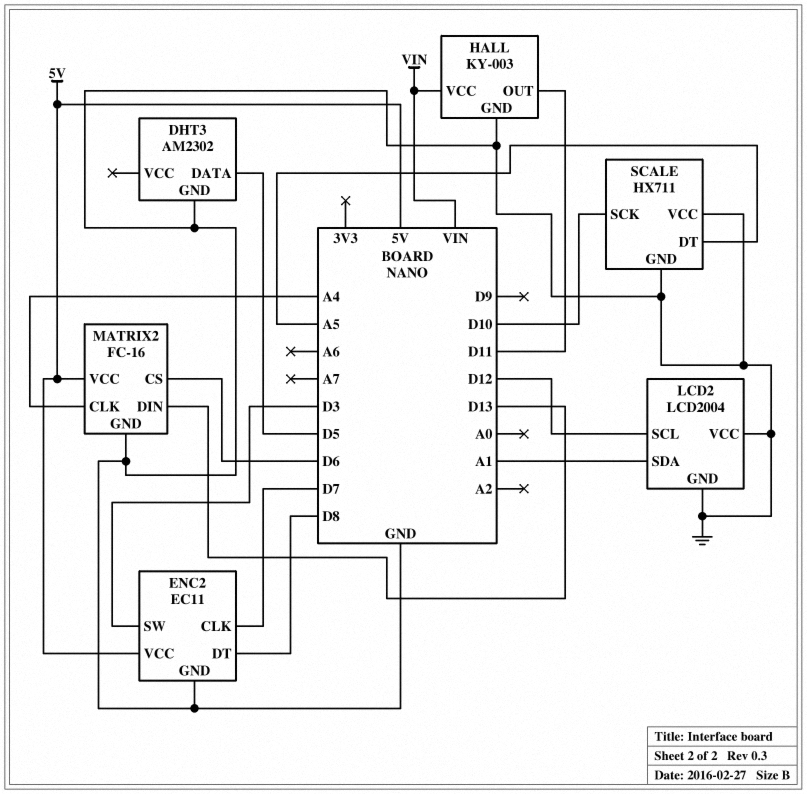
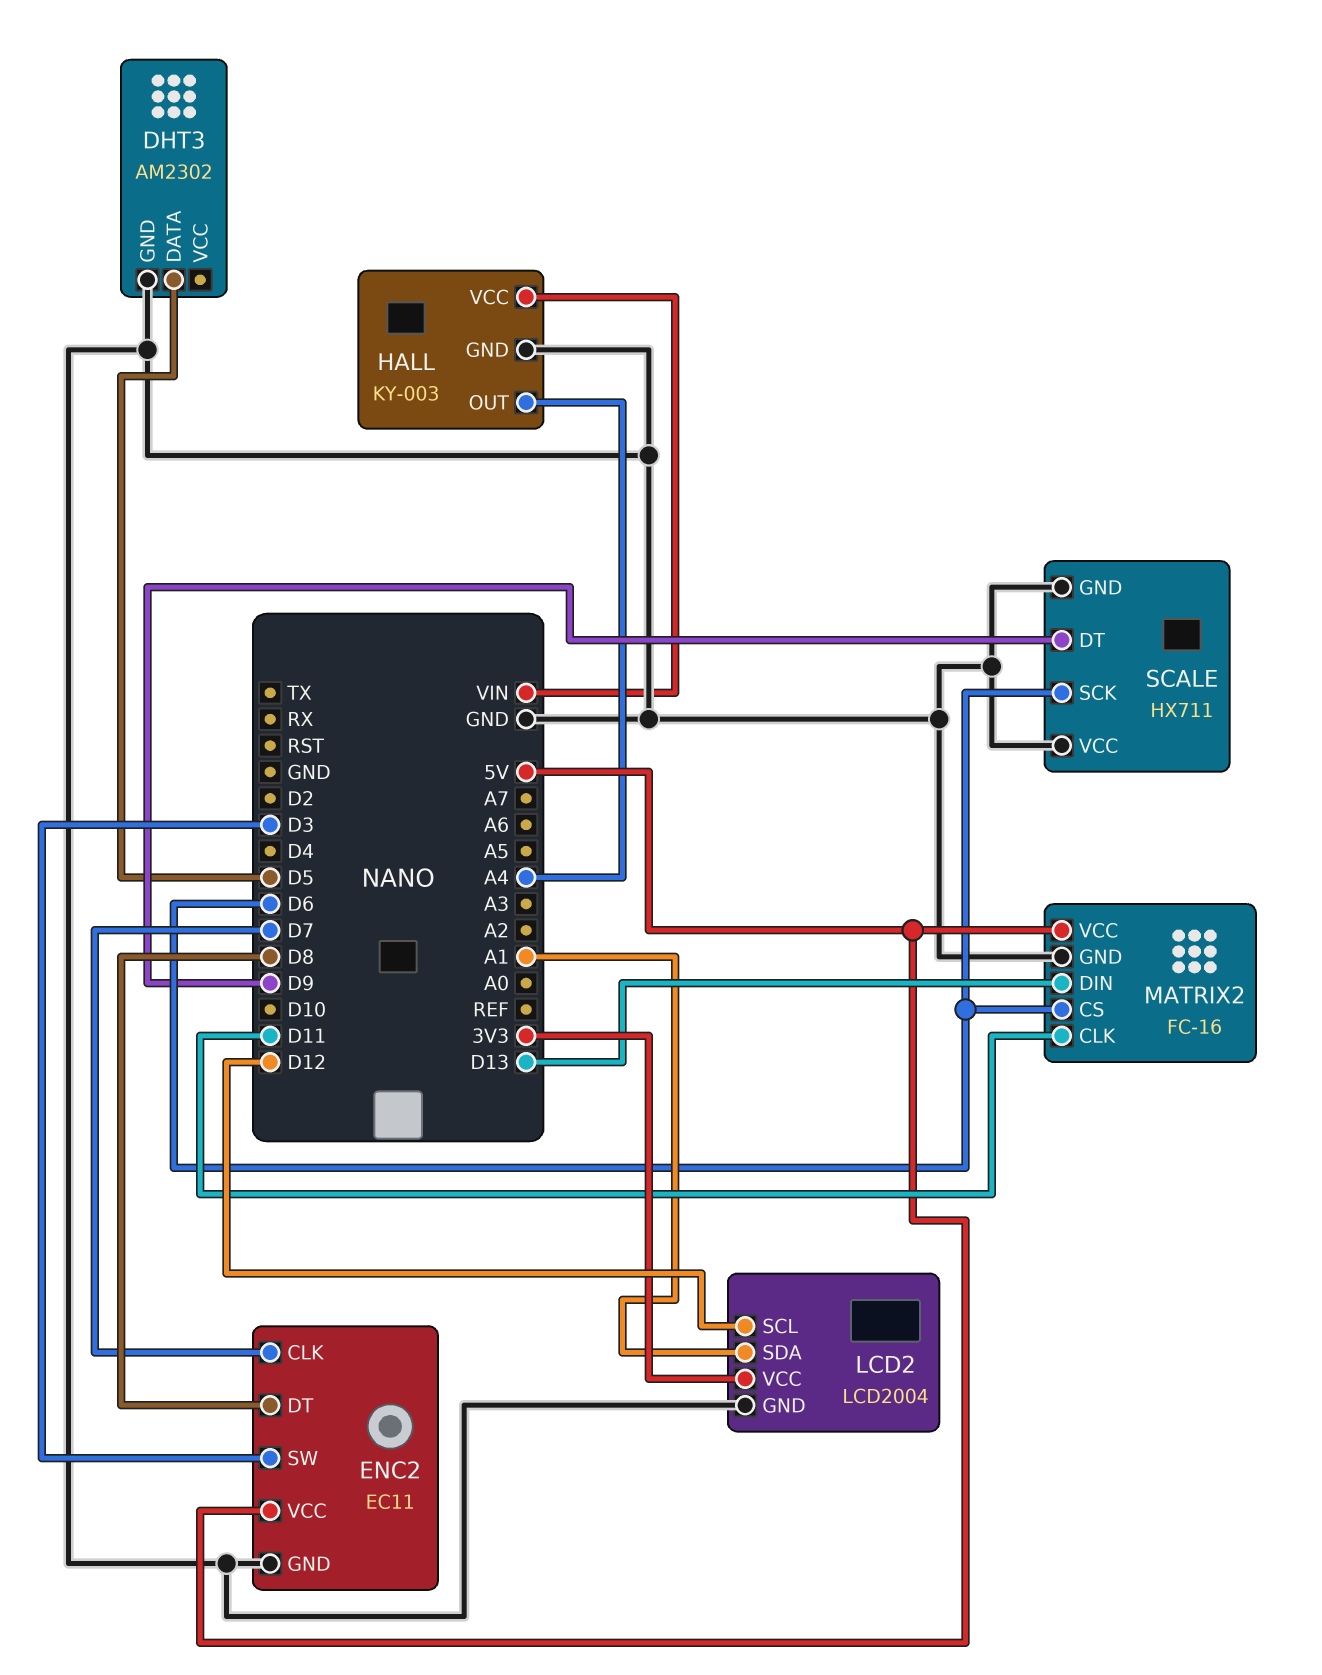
HALL pin OUT: D11 -> A4
LCD2 pin VCC: GND -> 3V3
MATRIX2 pin CLK: A4 -> D11
SCALE pin DT: A5 -> D9
SCALE pin SCK: D10 -> D6

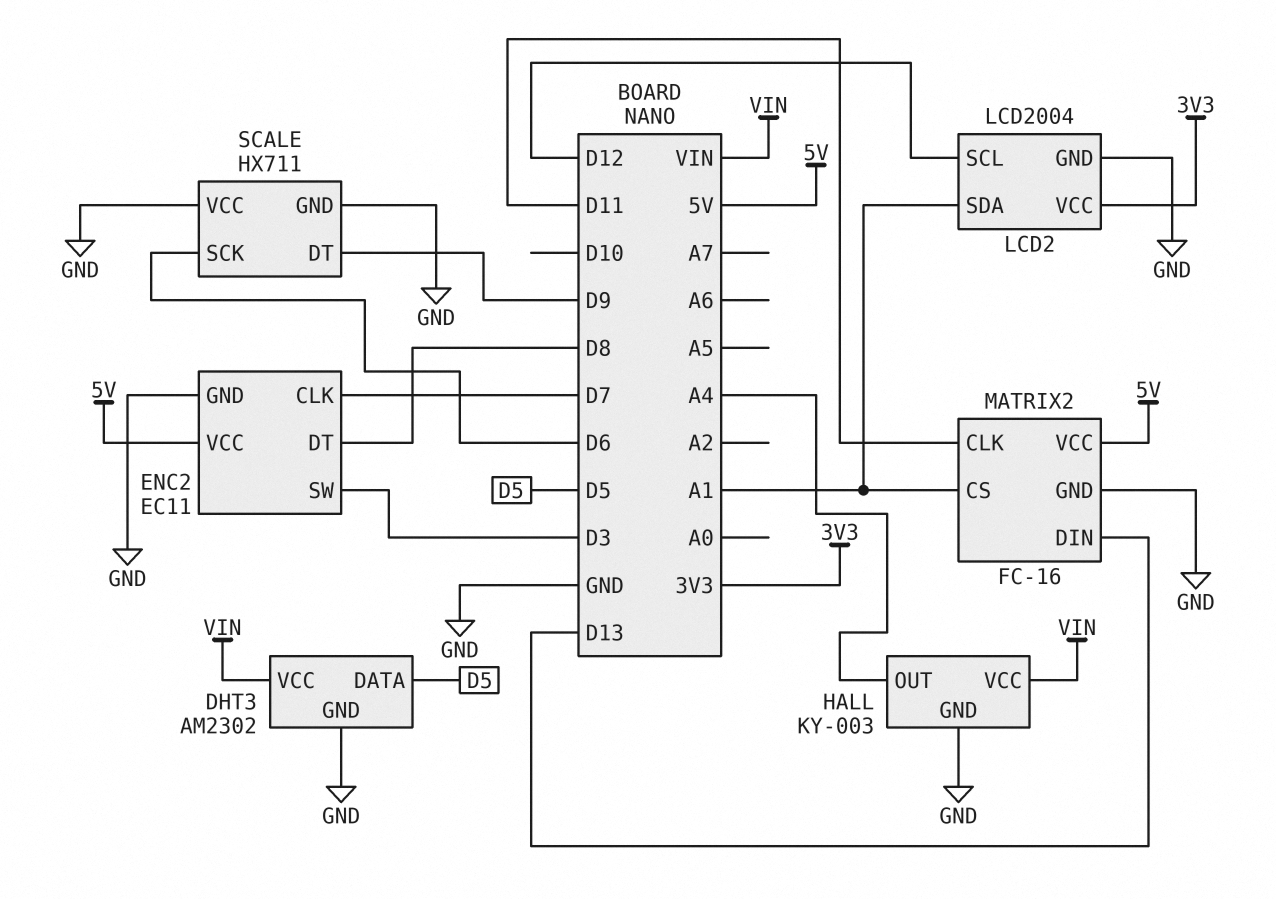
DHT3 pin VCC: none -> VIN
MATRIX2 pin CS: D6 -> A1

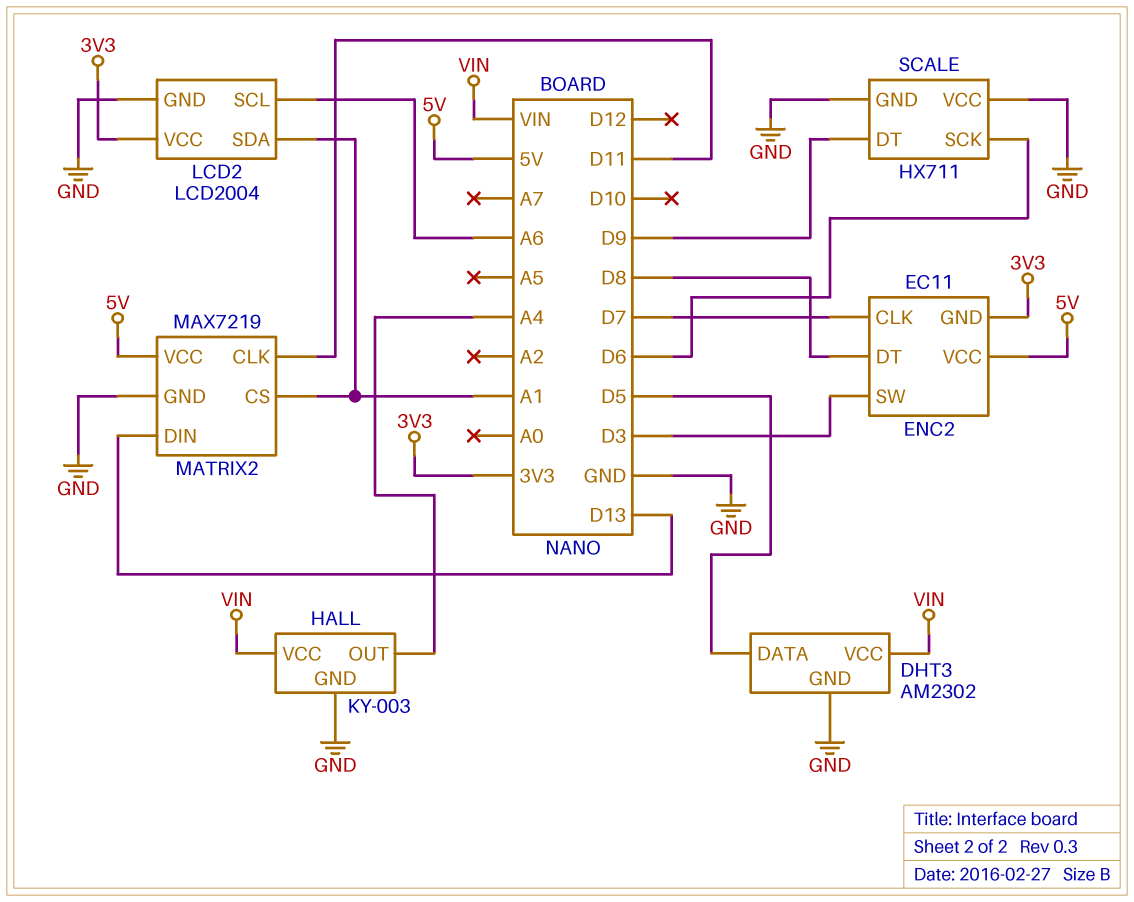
ENC2 pin GND: GND -> 3V3
LCD2 pin SCL: D12 -> A6
MATRIX2: FC-16 -> MAX7219

